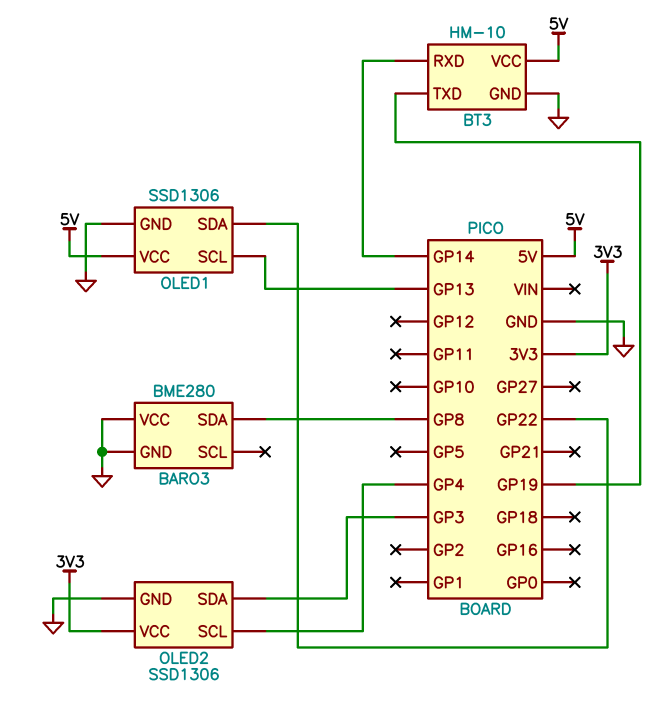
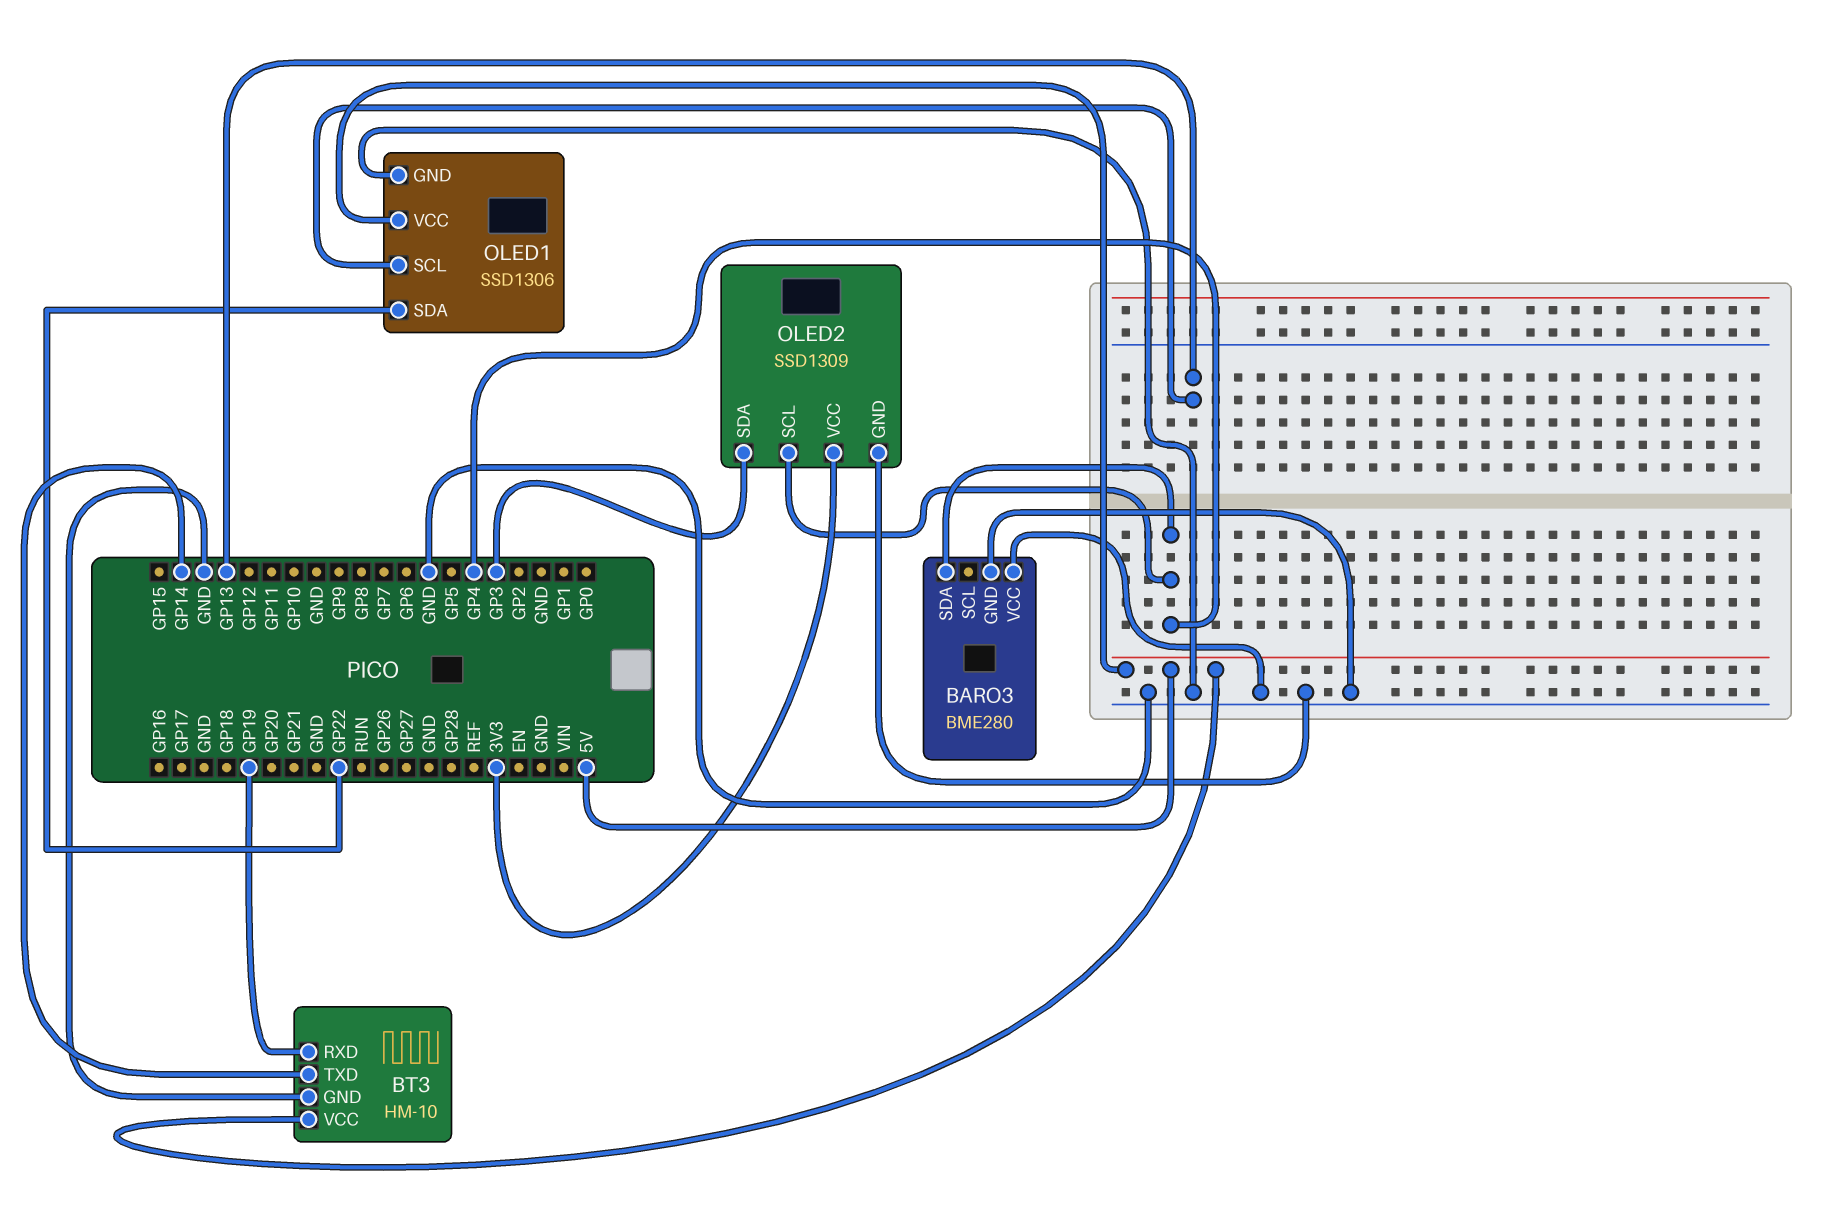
BARO3 pin SDA: GP8 -> GP4
BT3 pin RXD: GP14 -> GP19
BT3 pin TXD: GP19 -> GP14
OLED2: SSD1306 -> SSD1309

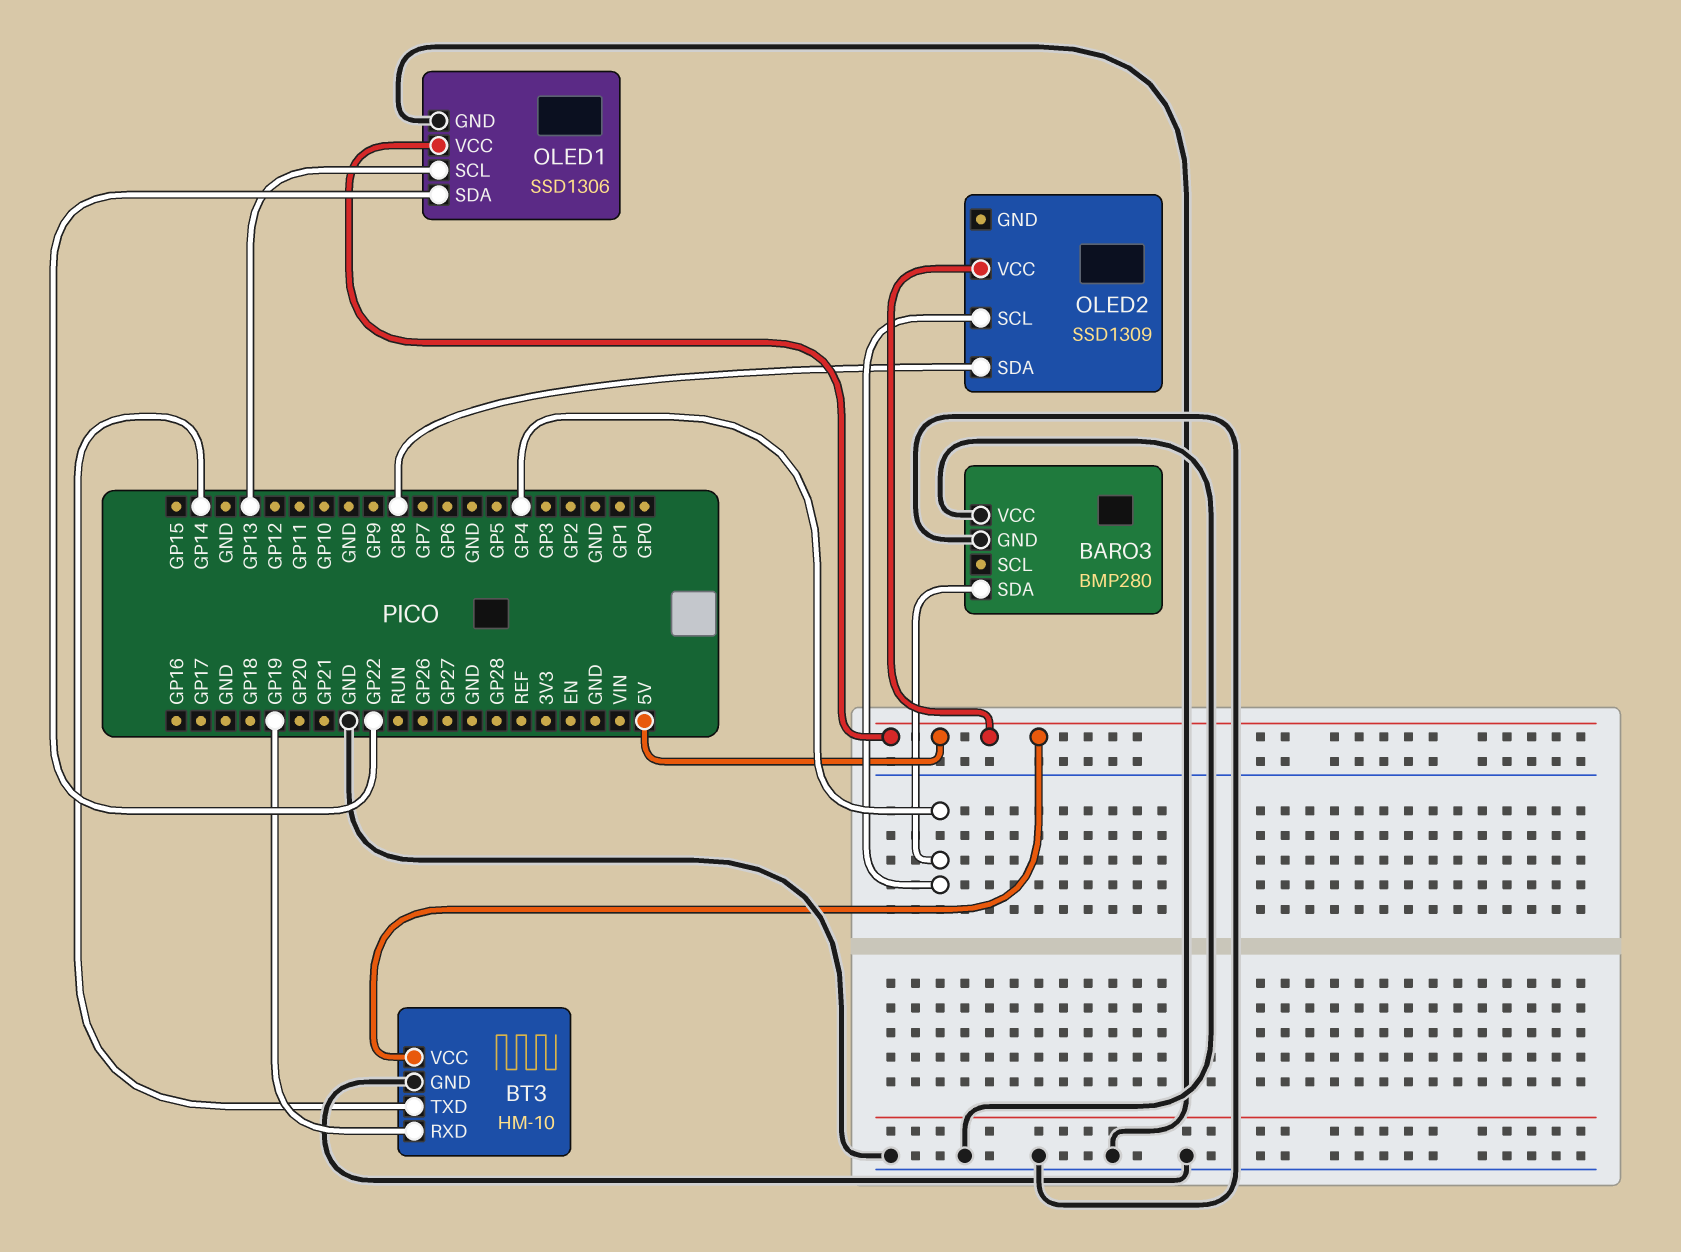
BARO3: BME280 -> BMP280
OLED2 pin GND: GND -> none
OLED2 pin SDA: GP3 -> GP8
OLED2 pin VCC: 3V3 -> 5V

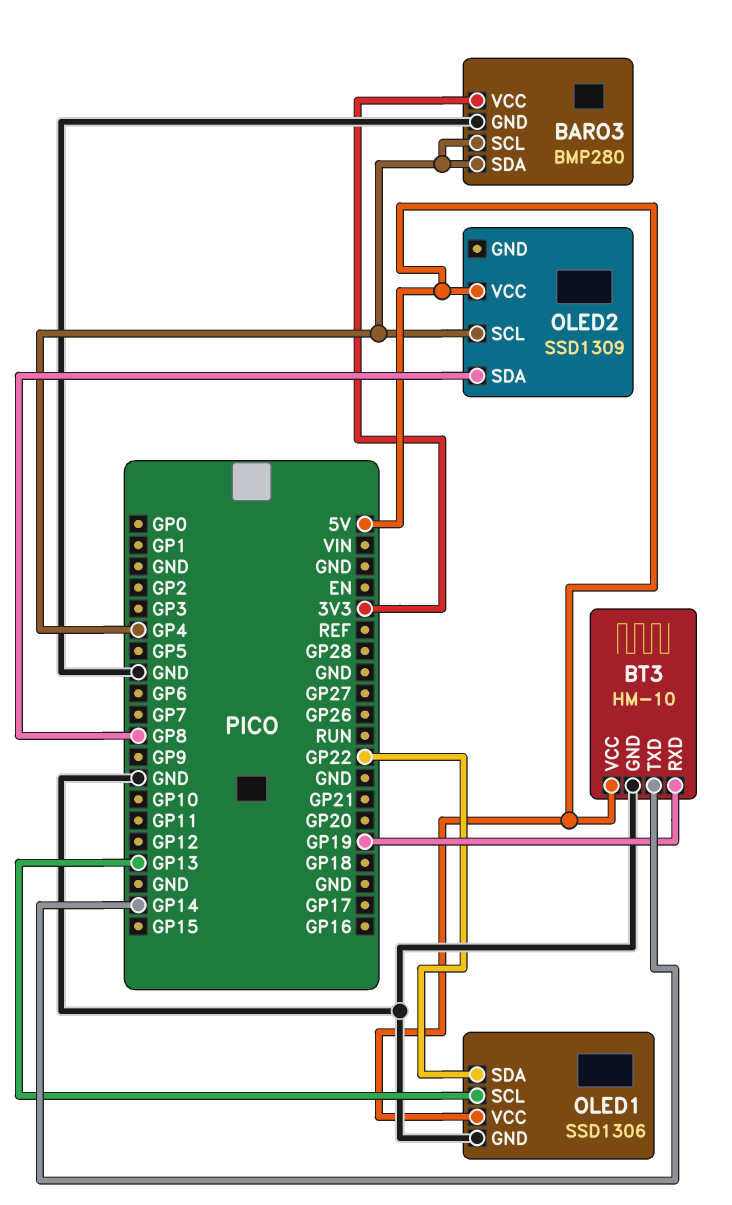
BARO3 pin SCL: none -> GP4
BARO3 pin VCC: GND -> 3V3

